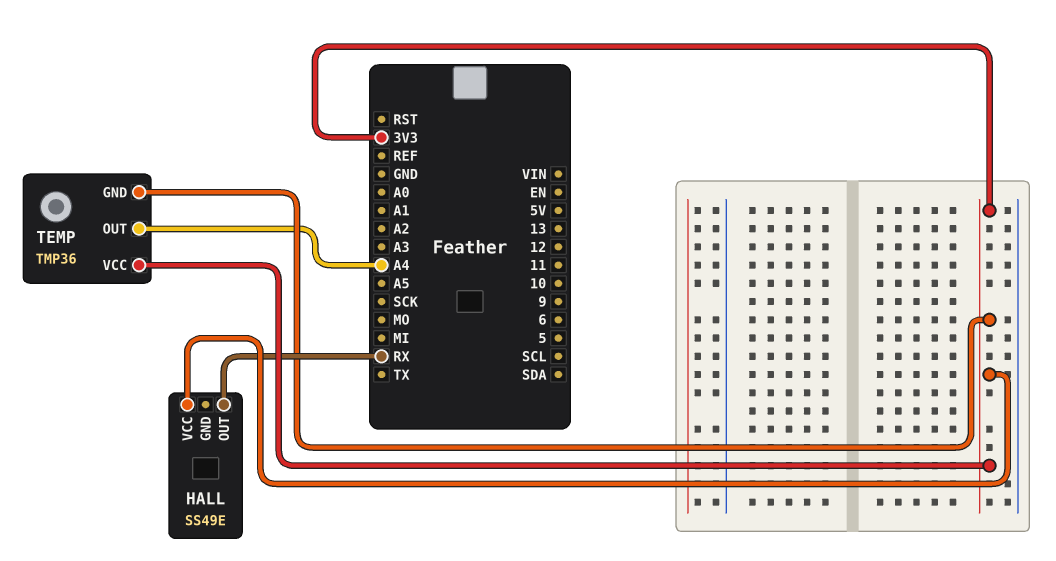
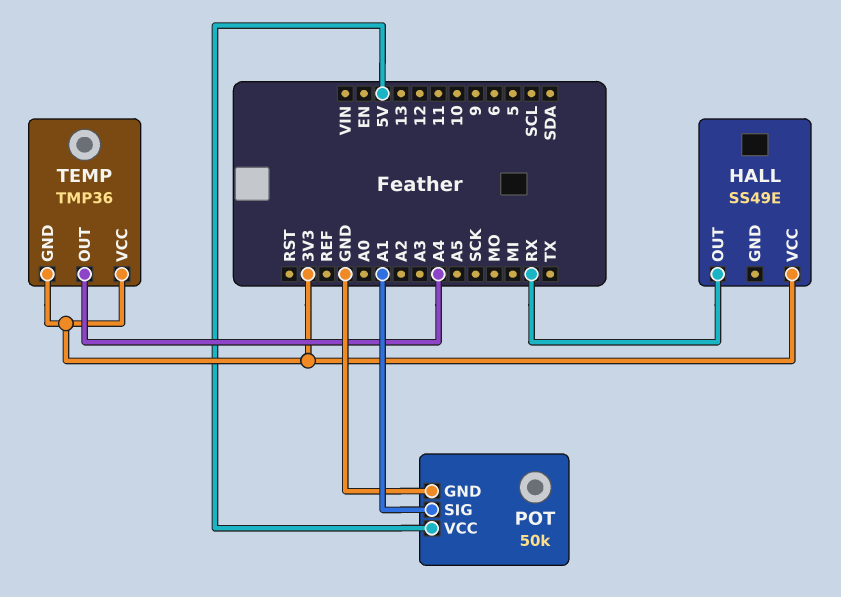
POT: none -> 50k
POT pin GND: none -> GND
POT pin SIG: none -> A1
POT pin VCC: none -> 5V

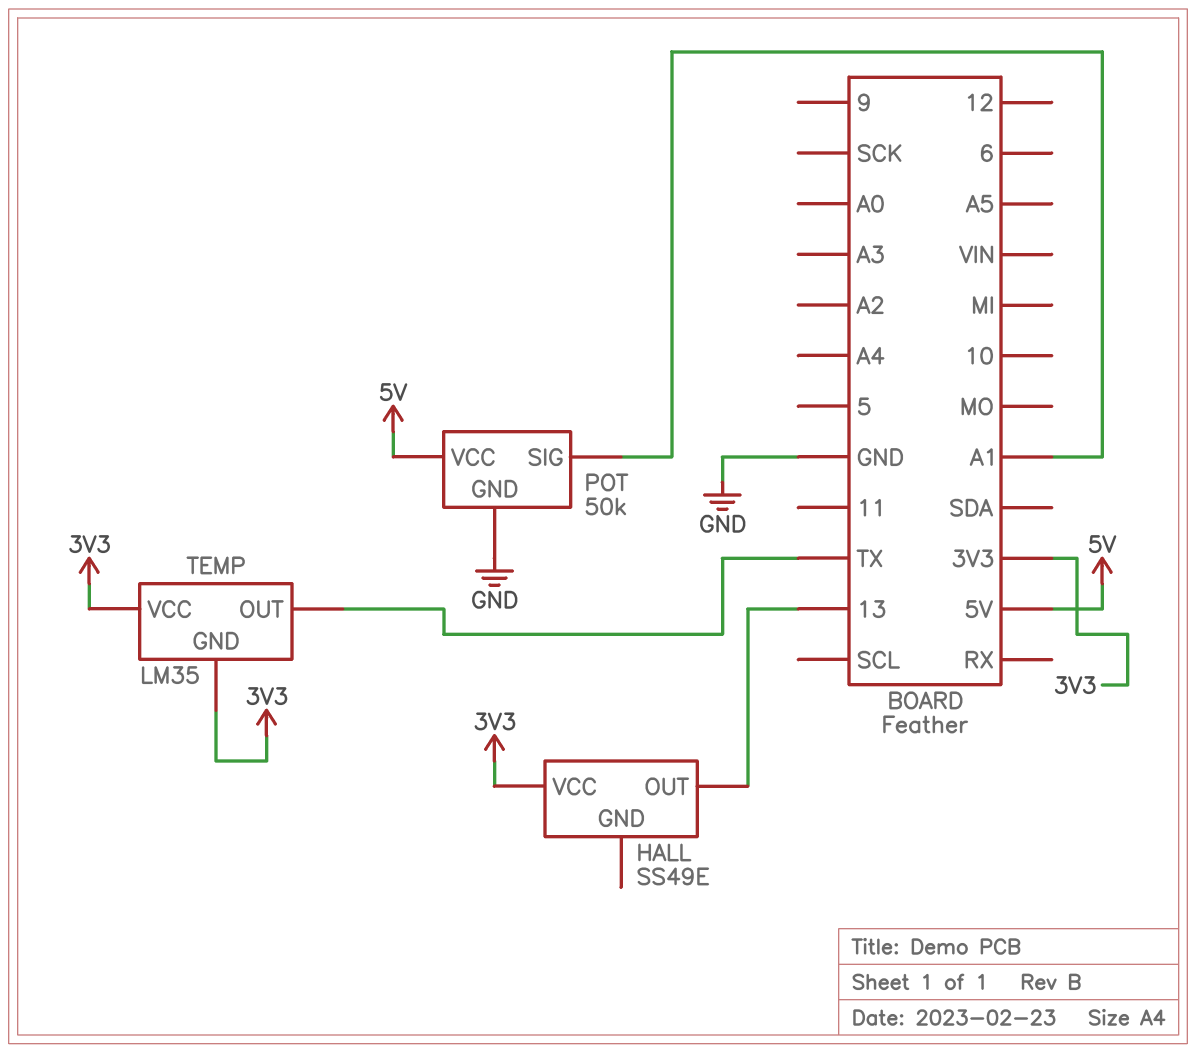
HALL pin OUT: RX -> 13
TEMP: TMP36 -> LM35
TEMP pin OUT: A4 -> TX

